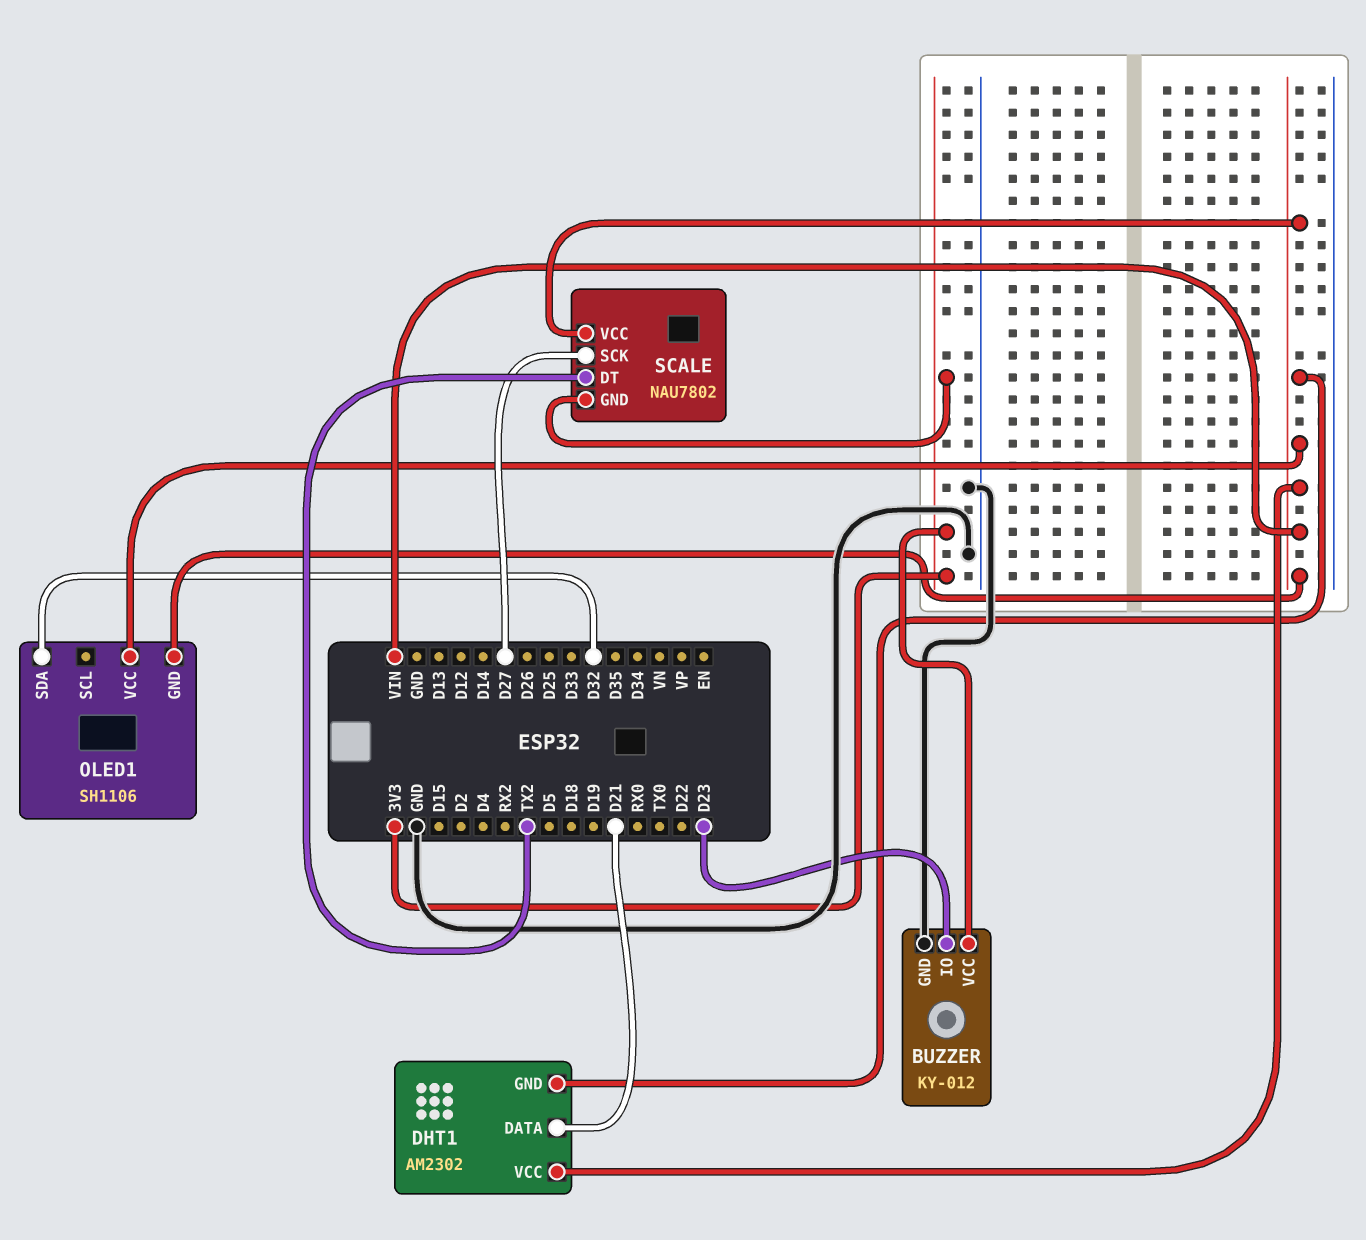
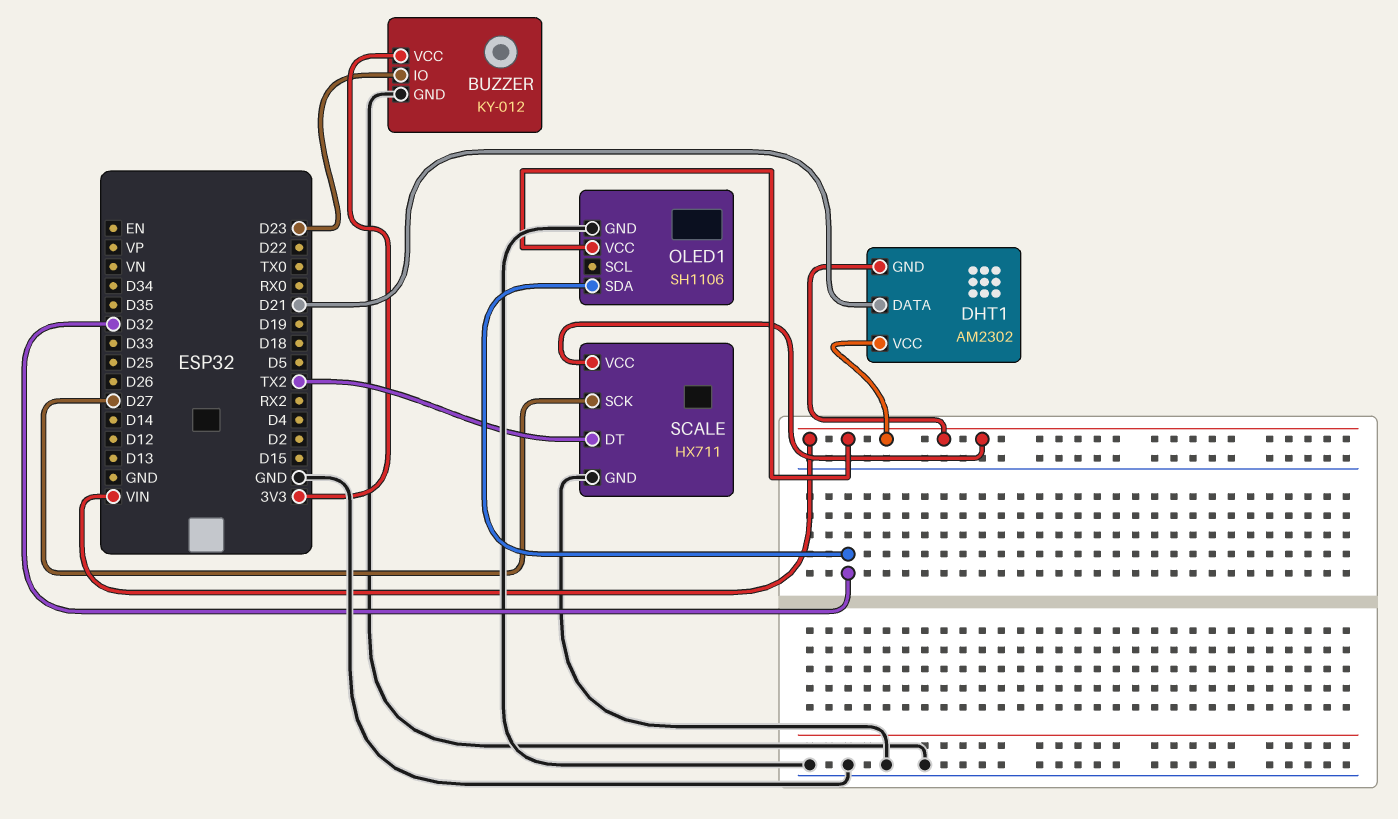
OLED1 pin GND: VIN -> GND
SCALE: NAU7802 -> HX711
SCALE pin GND: 3V3 -> GND

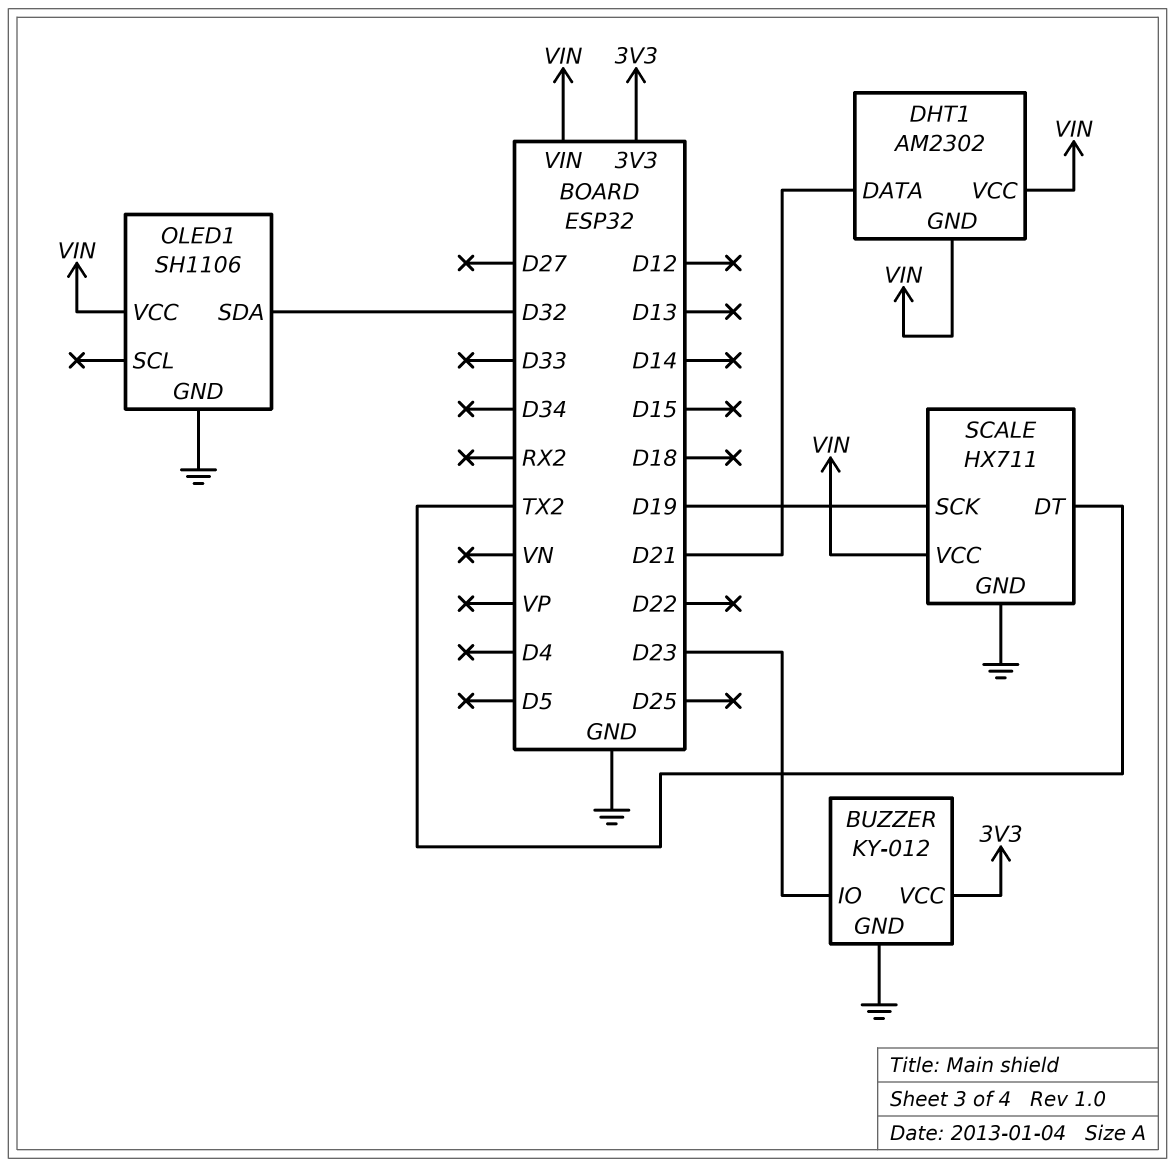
SCALE pin SCK: D27 -> D19

